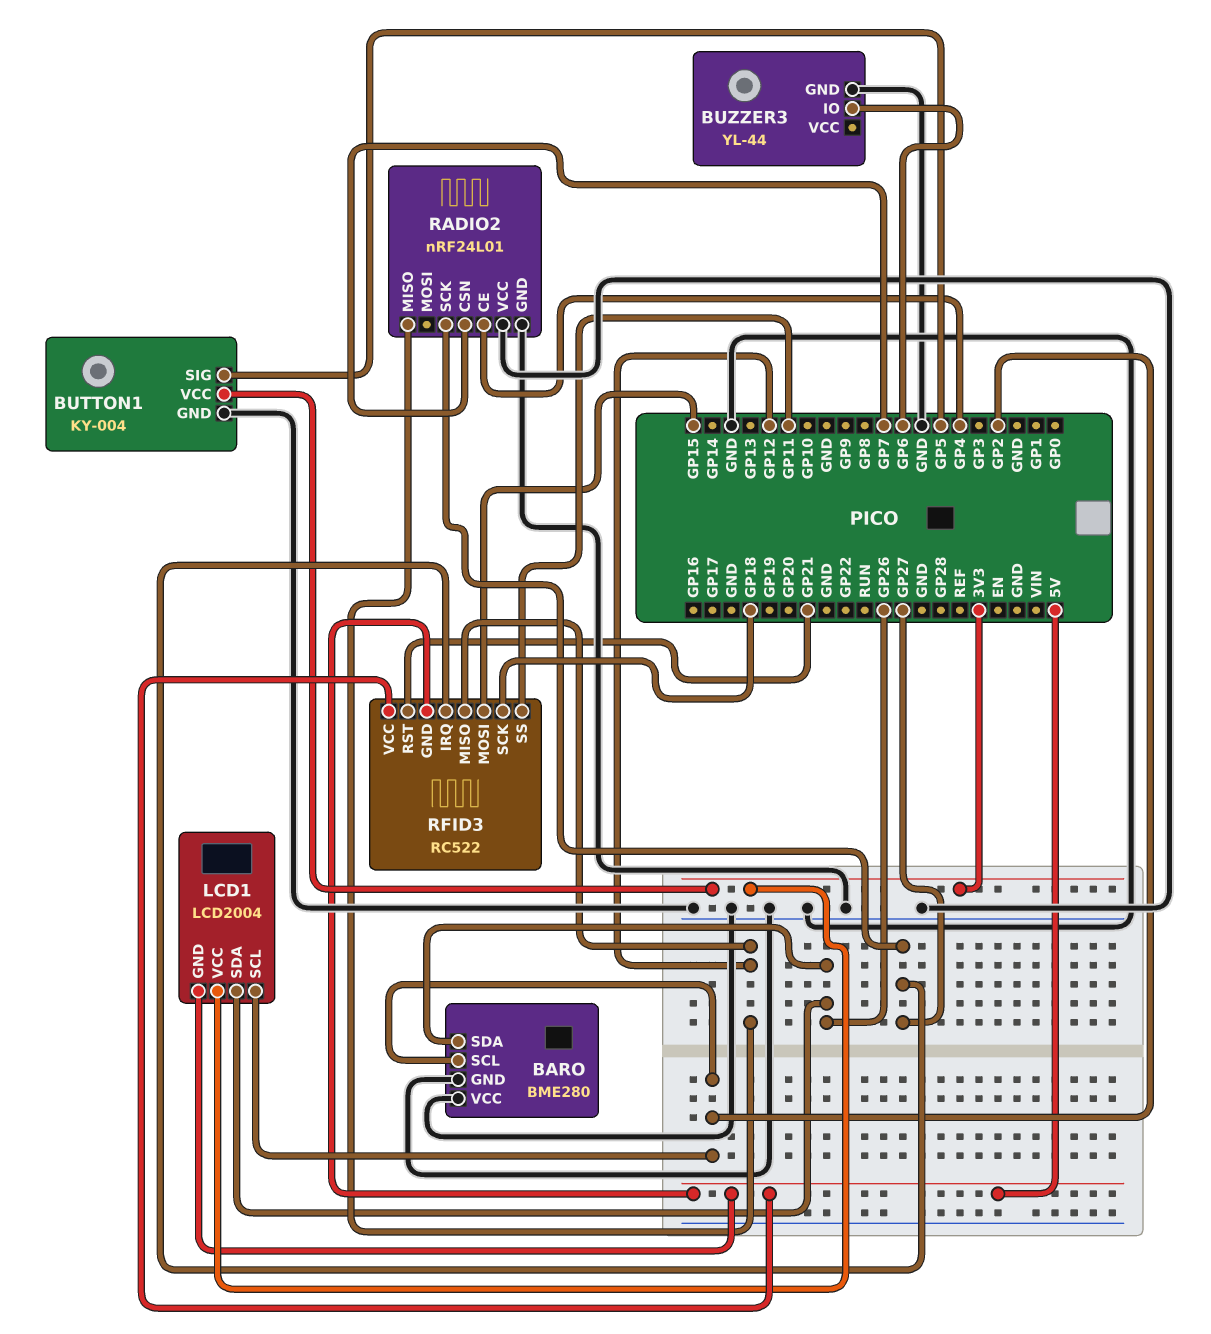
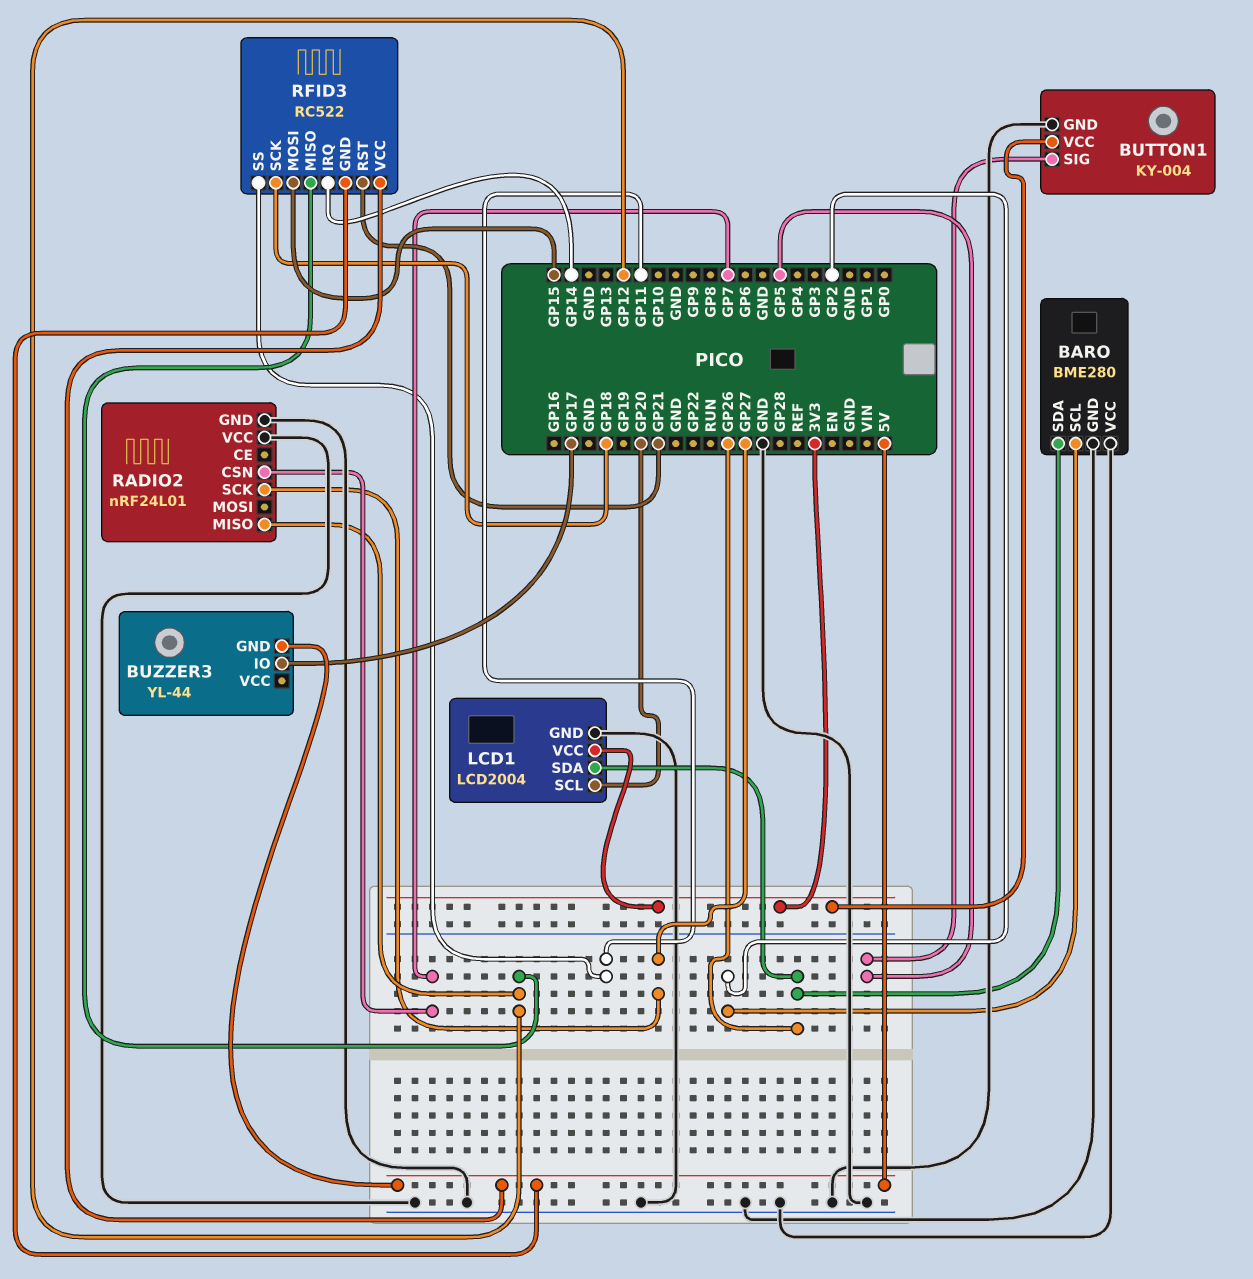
BUZZER3 pin GND: GND -> 5V
BUZZER3 pin IO: GP6 -> GP17
LCD1 pin GND: 5V -> GND
LCD1 pin SCL: GP2 -> GP20
RADIO2 pin CE: GP4 -> none
RFID3 pin IRQ: GP27 -> GP14

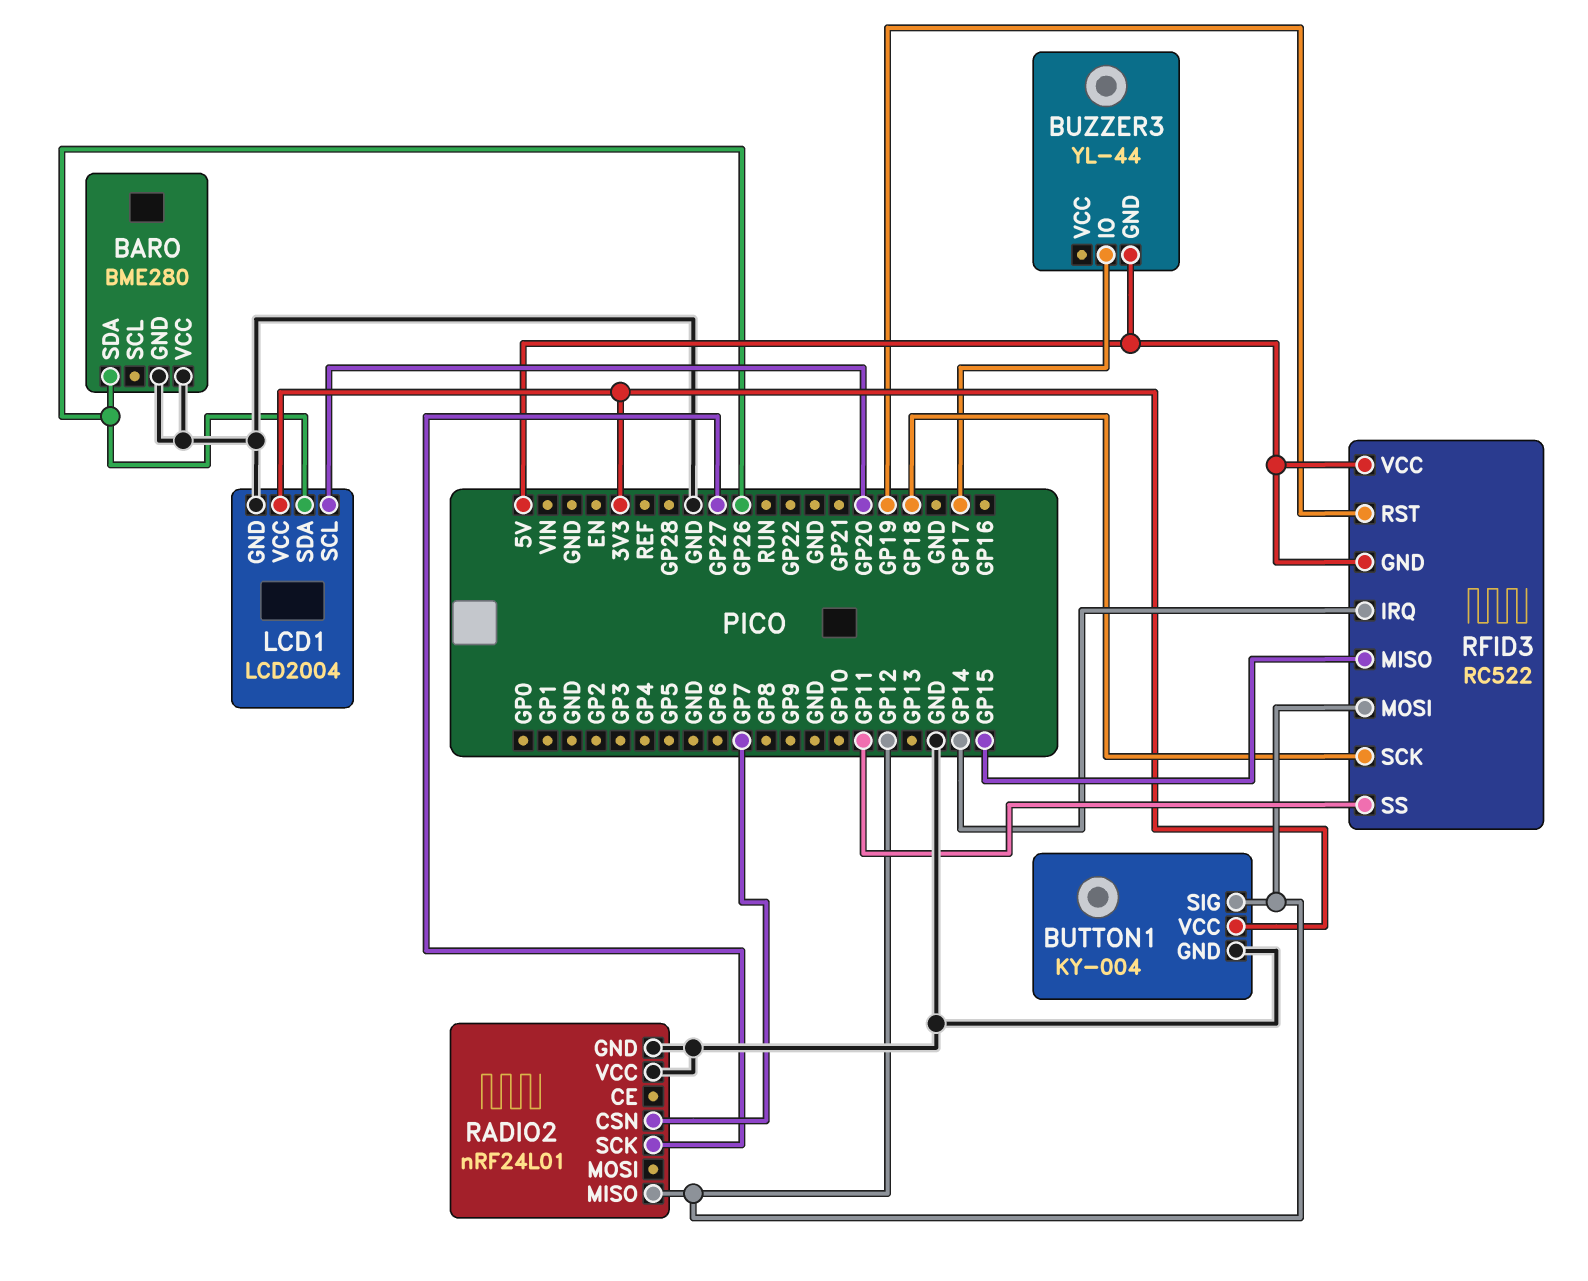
BARO pin SCL: GP2 -> none
BUTTON1 pin SIG: GP5 -> GP12
RFID3 pin MISO: GP12 -> GP15
RFID3 pin MOSI: GP15 -> GP12
RFID3 pin RST: GP21 -> GP19

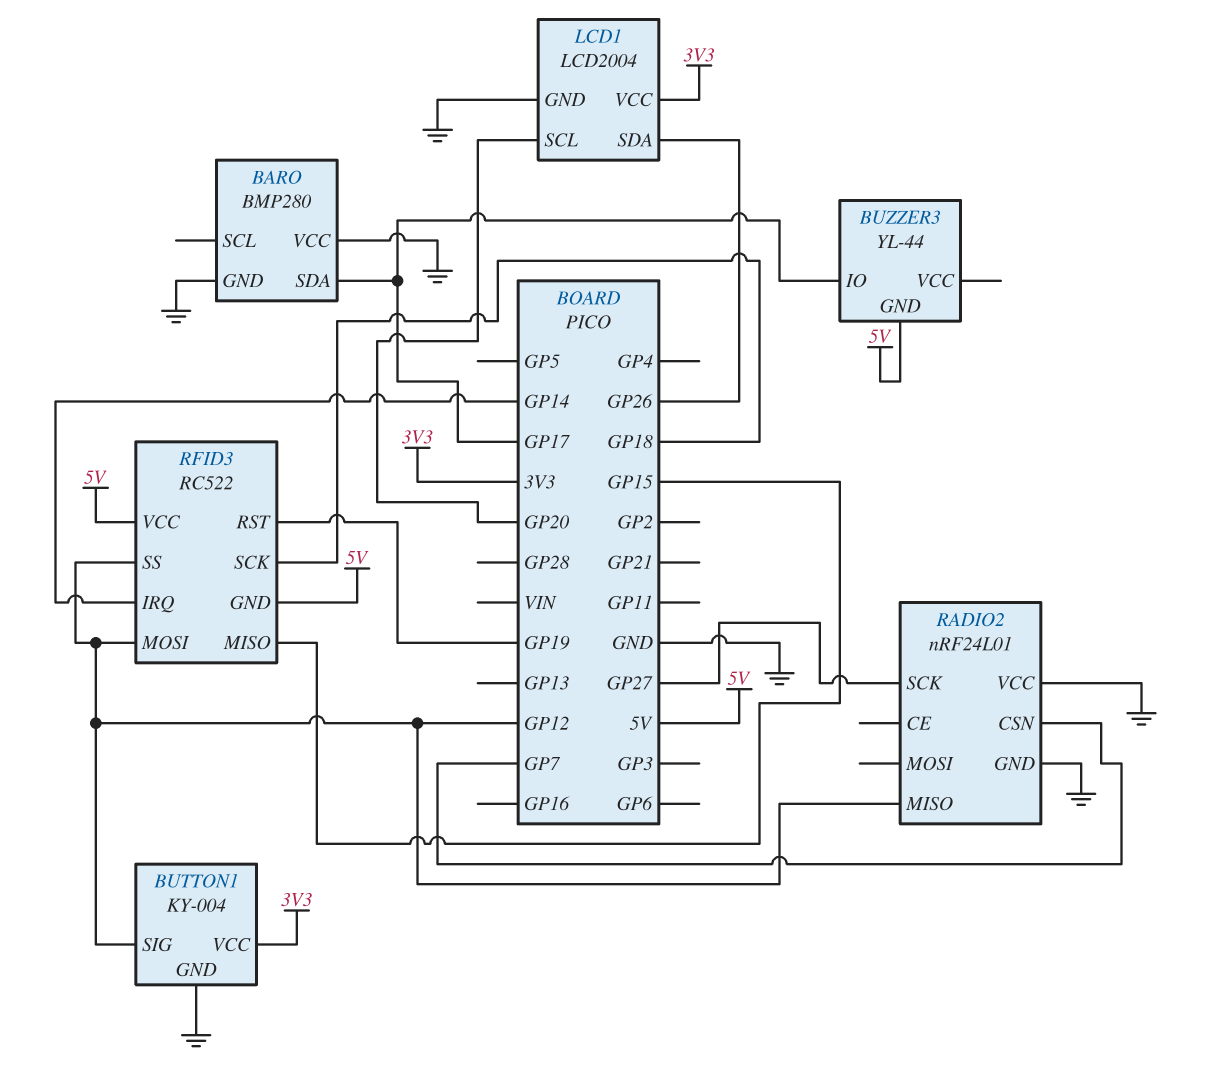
BARO: BME280 -> BMP280
BARO pin SDA: GP26 -> GP17
RFID3 pin SS: GP11 -> GP12

